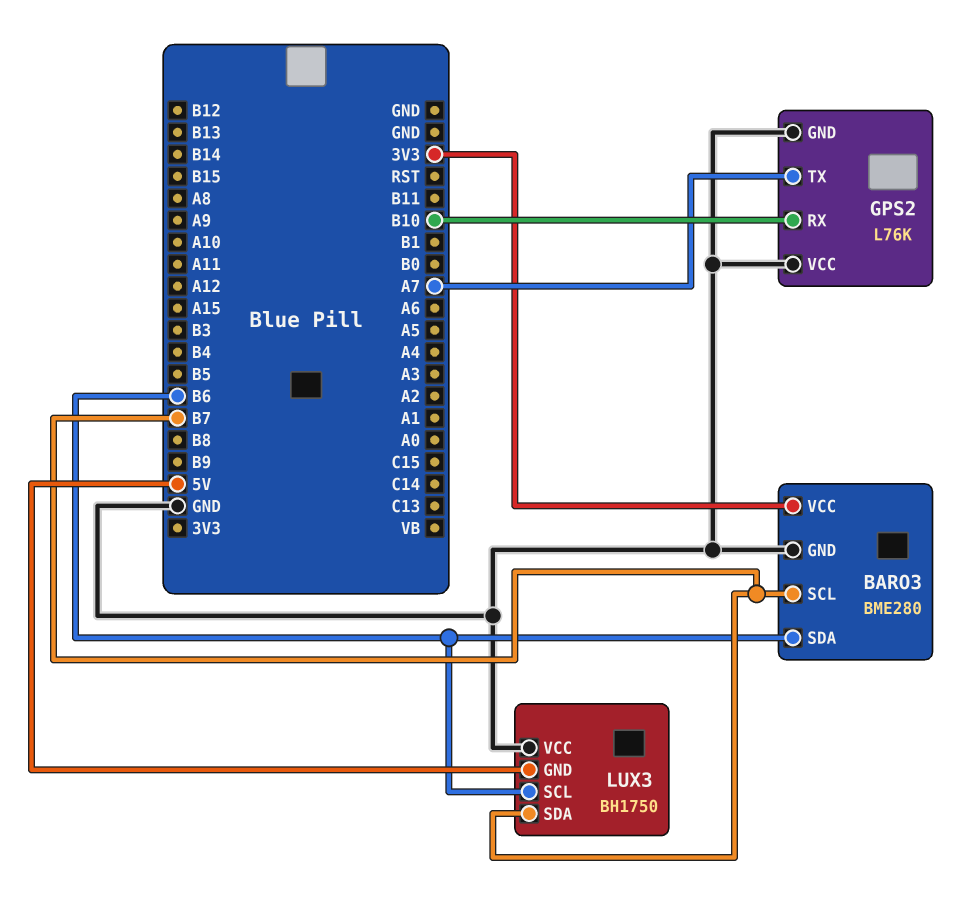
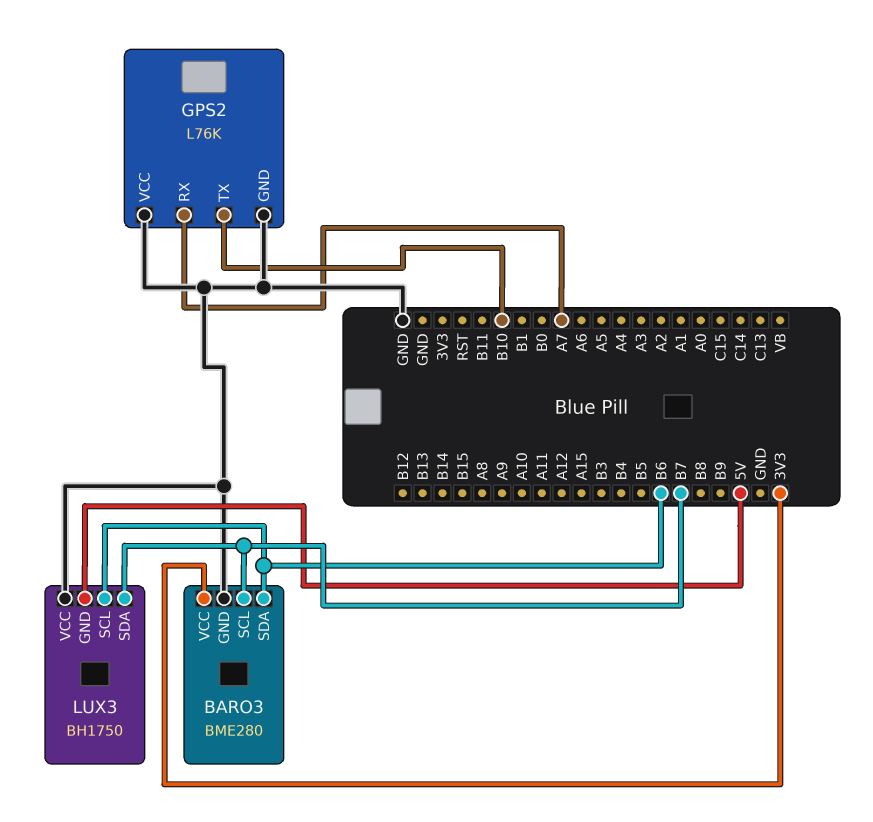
GPS2 pin RX: B10 -> A7
GPS2 pin TX: A7 -> B10

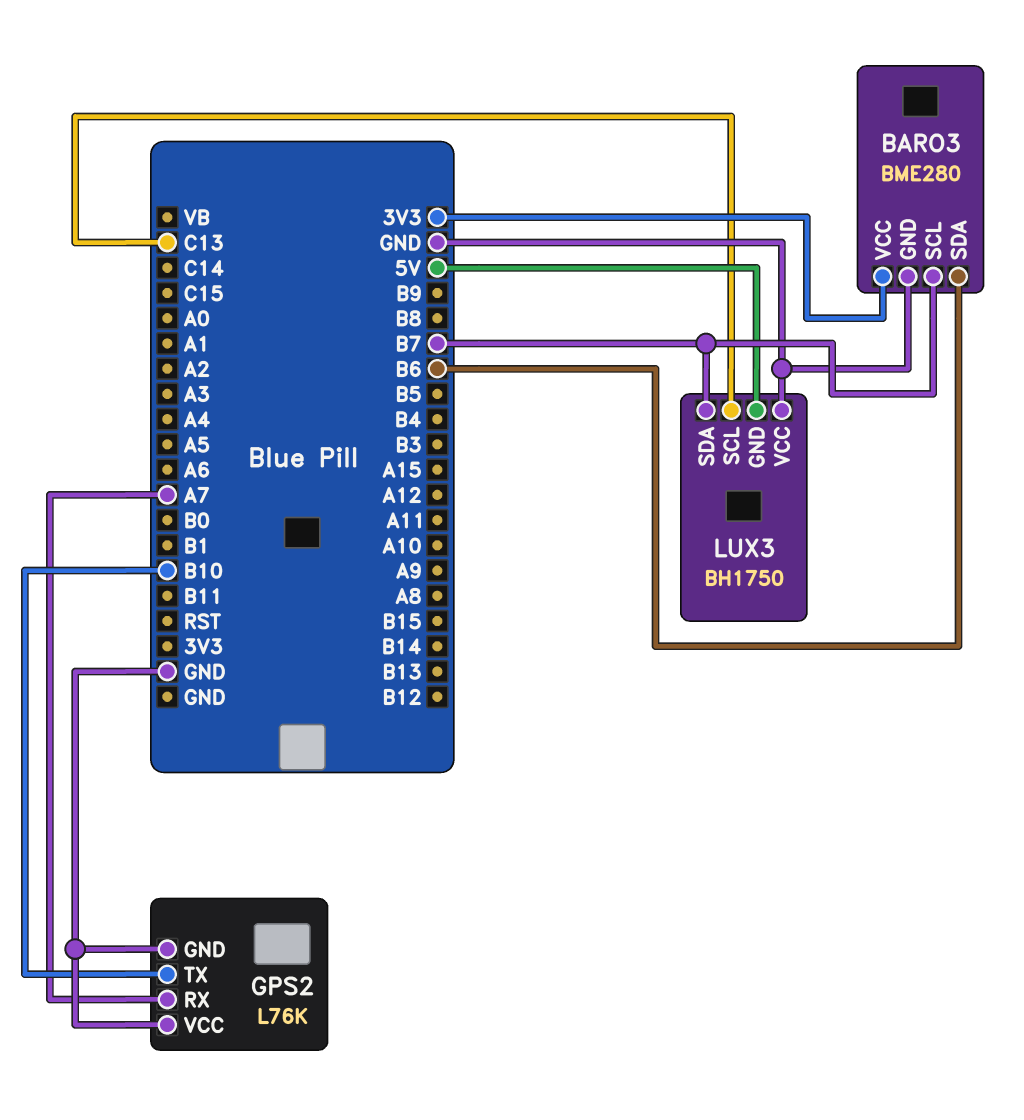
LUX3 pin SCL: B6 -> C13

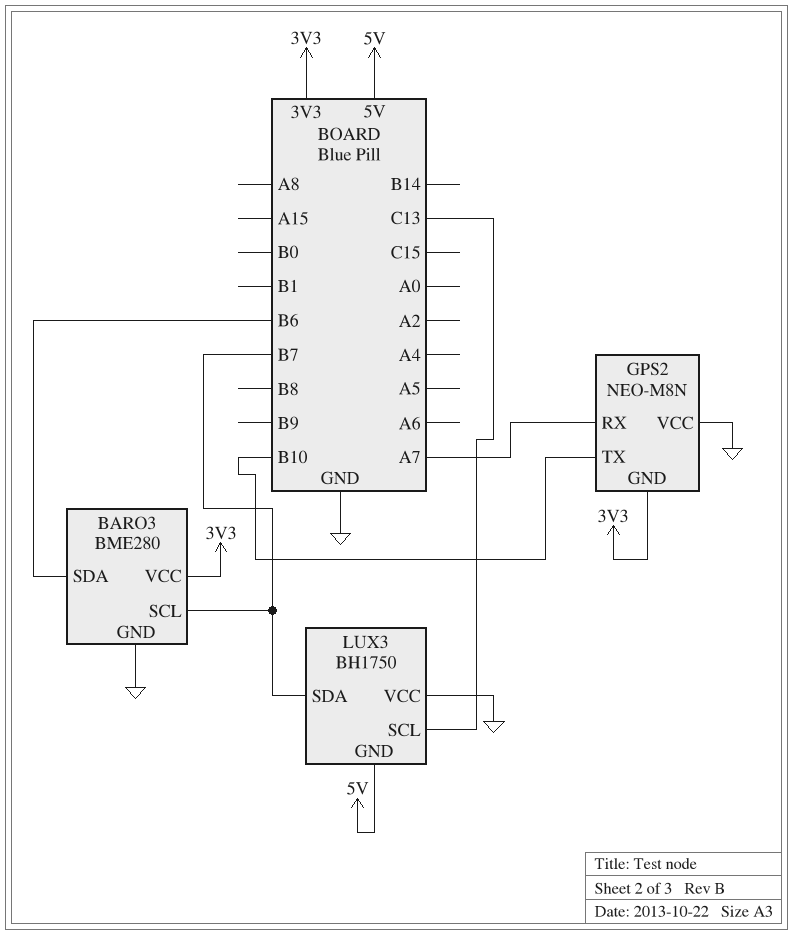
GPS2: L76K -> NEO-M8N
GPS2 pin GND: GND -> 3V3

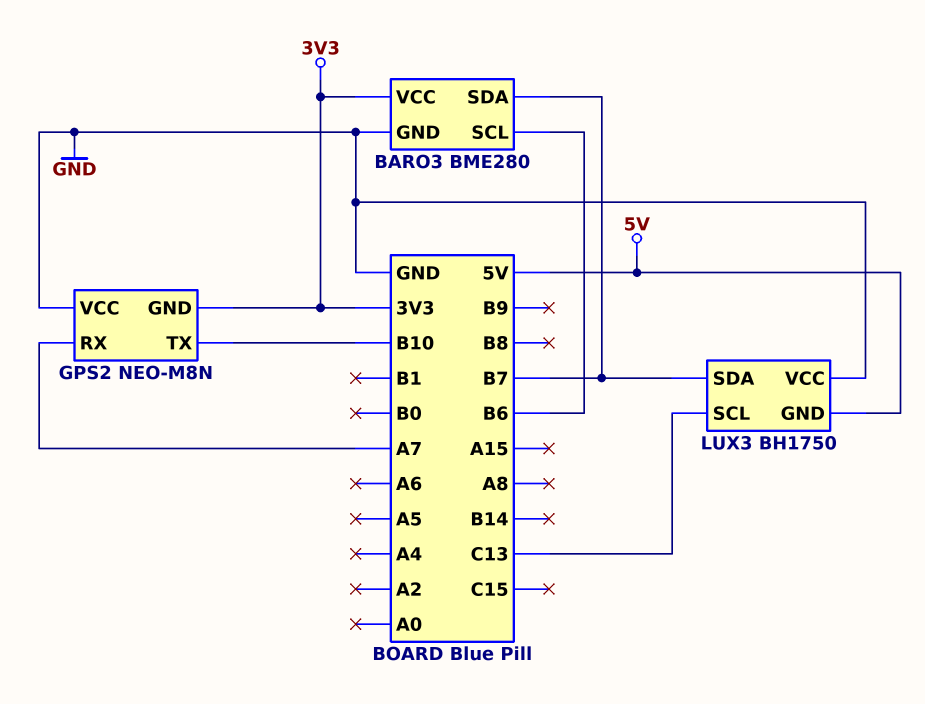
BARO3 pin SCL: B7 -> B6
BARO3 pin SDA: B6 -> B7

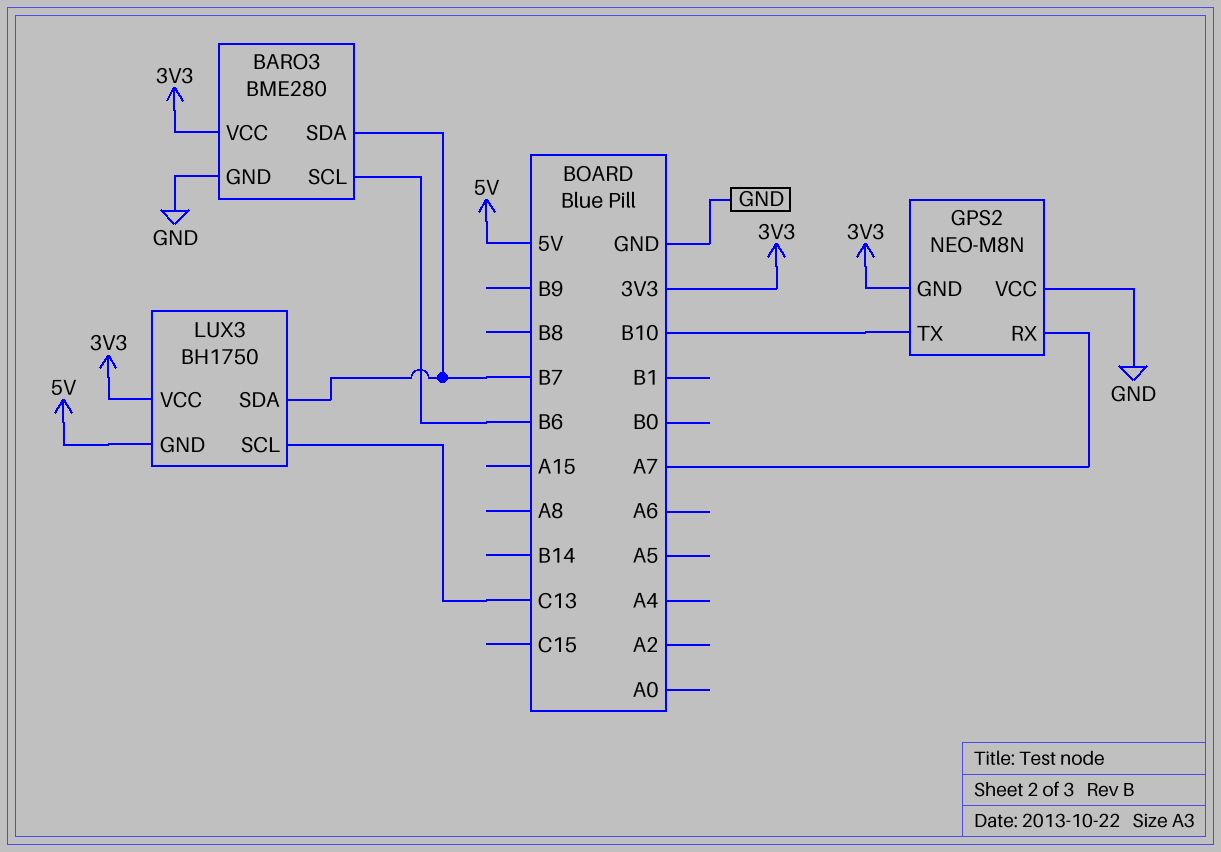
LUX3 pin VCC: GND -> 3V3

